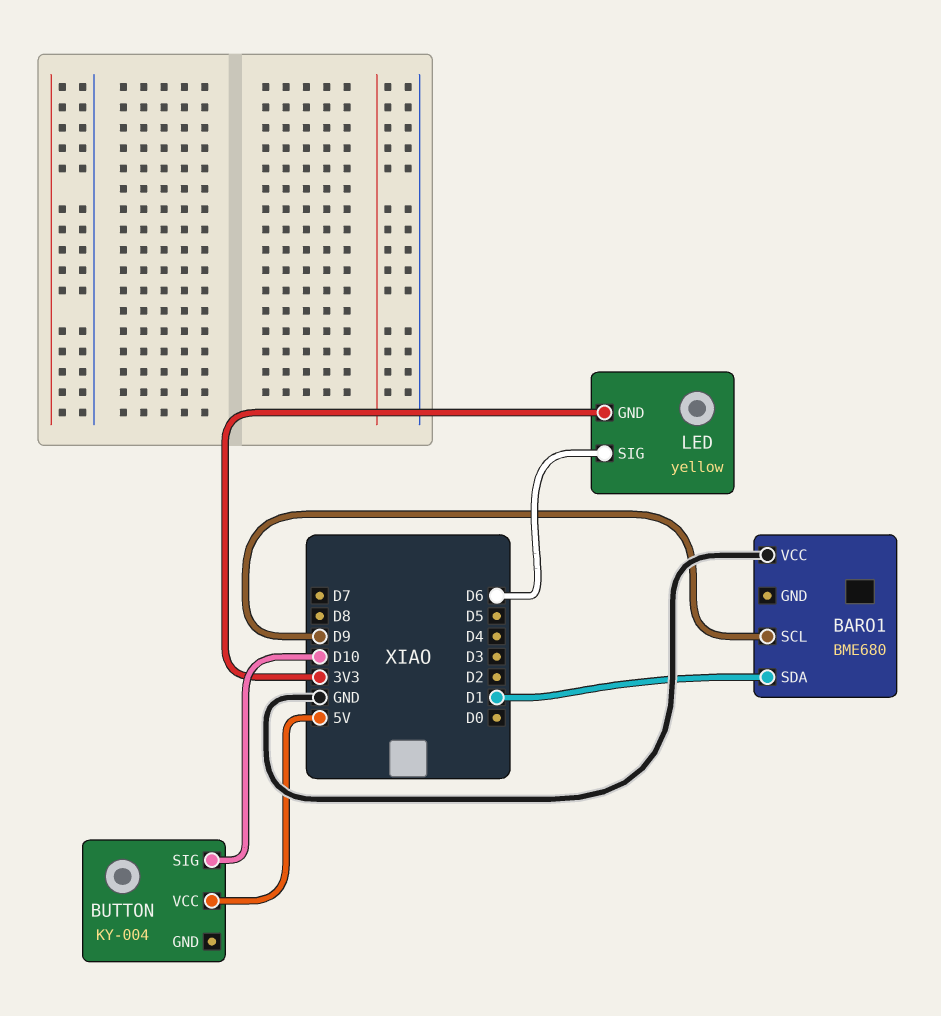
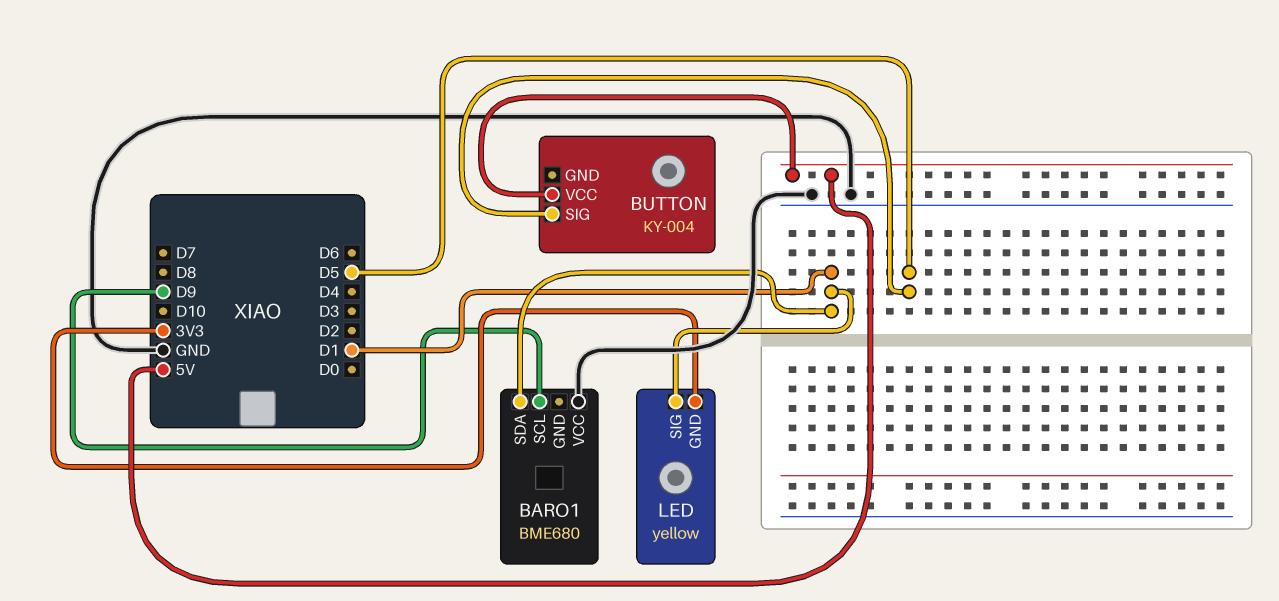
BUTTON pin SIG: D10 -> D5
LED pin SIG: D6 -> D1

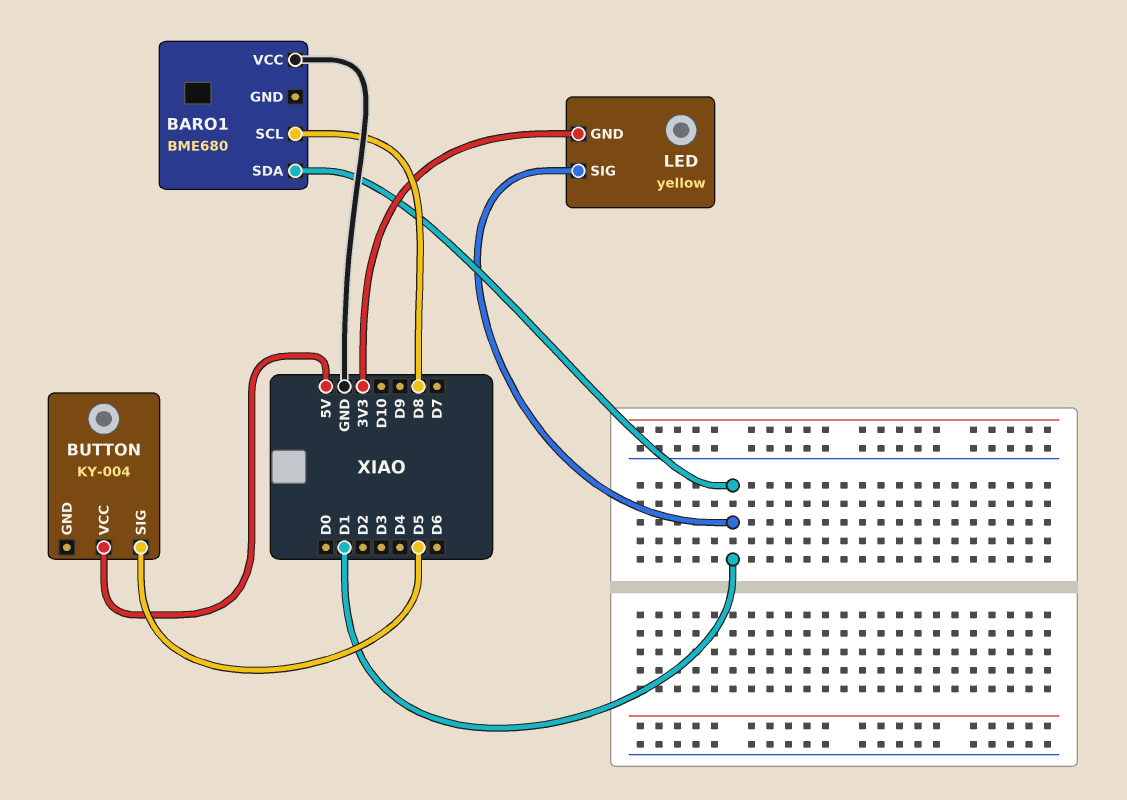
BARO1 pin SCL: D9 -> D8

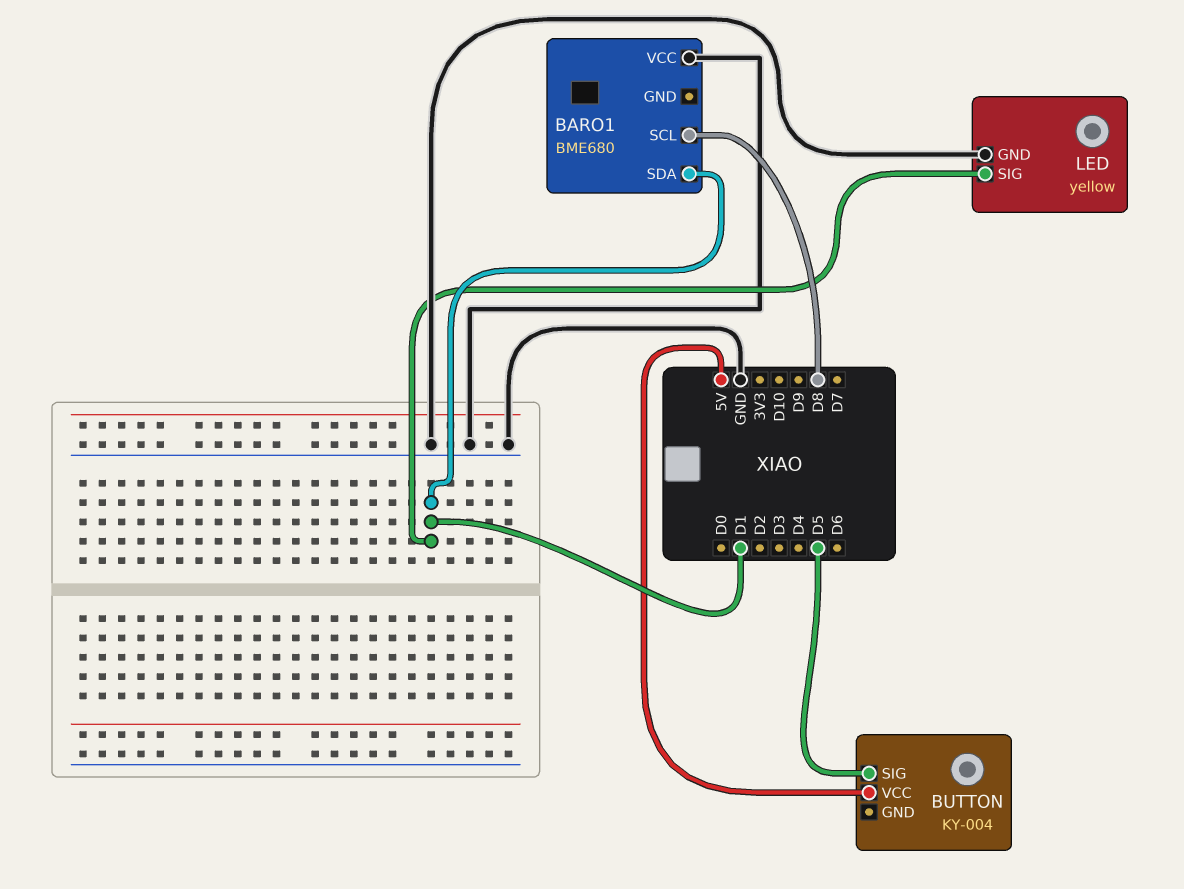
LED pin GND: 3V3 -> GND

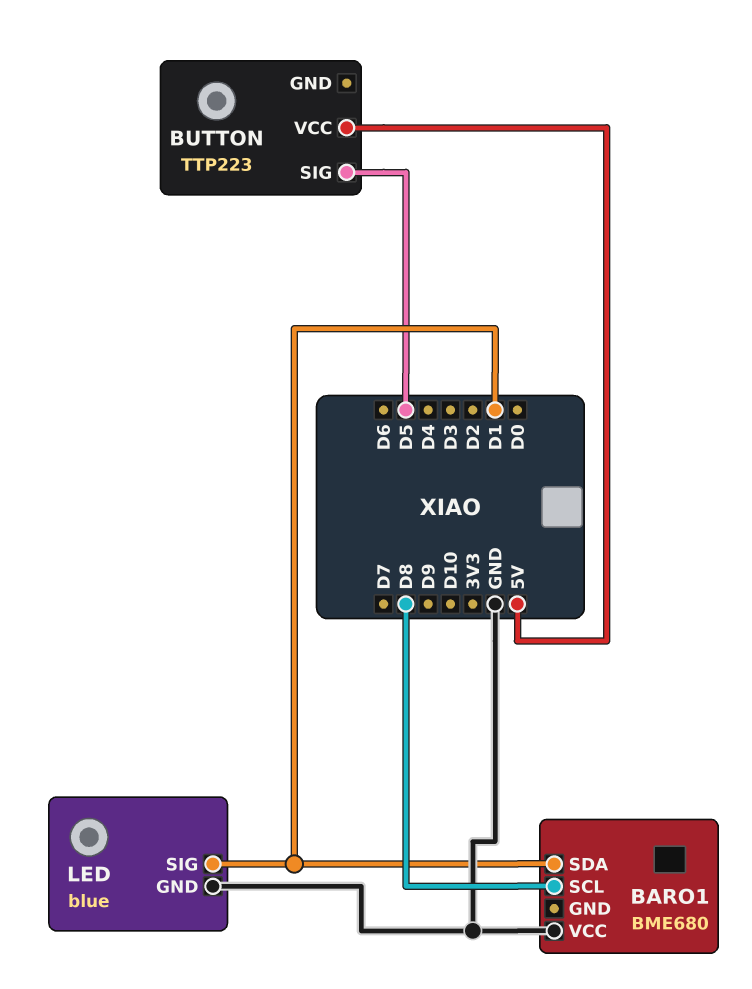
BUTTON: KY-004 -> TTP223
LED: yellow -> blue

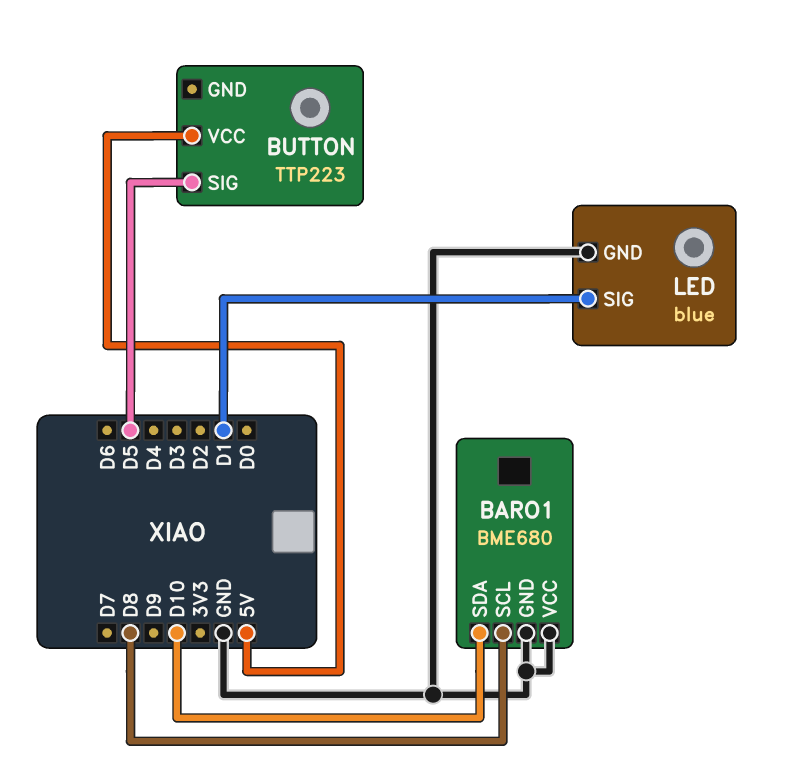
BARO1 pin GND: none -> GND
BARO1 pin SDA: D1 -> D10

